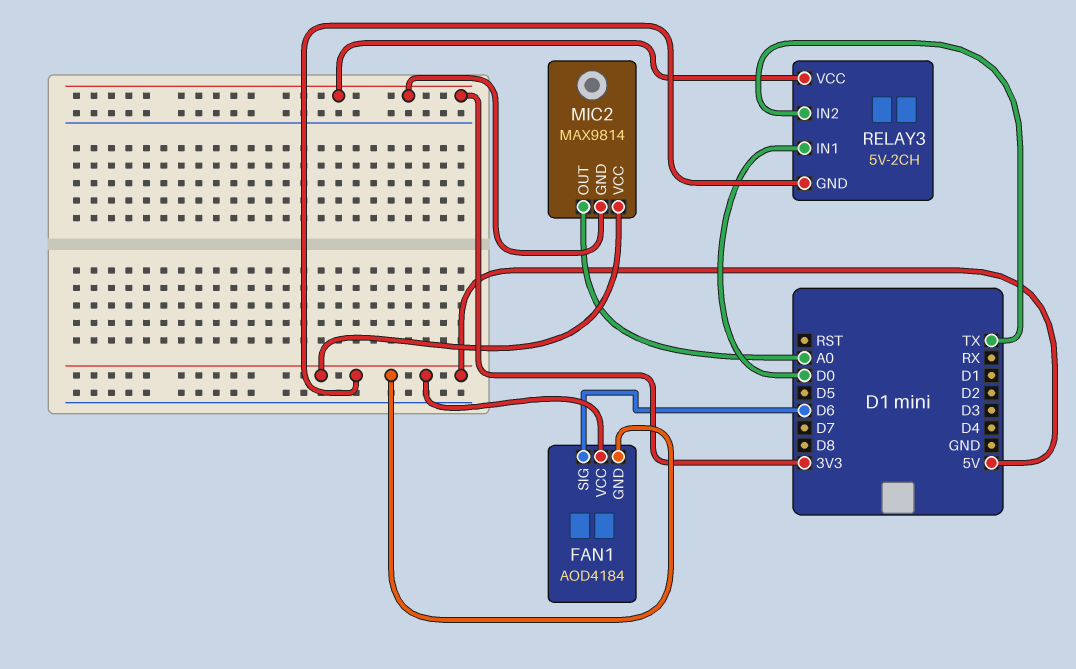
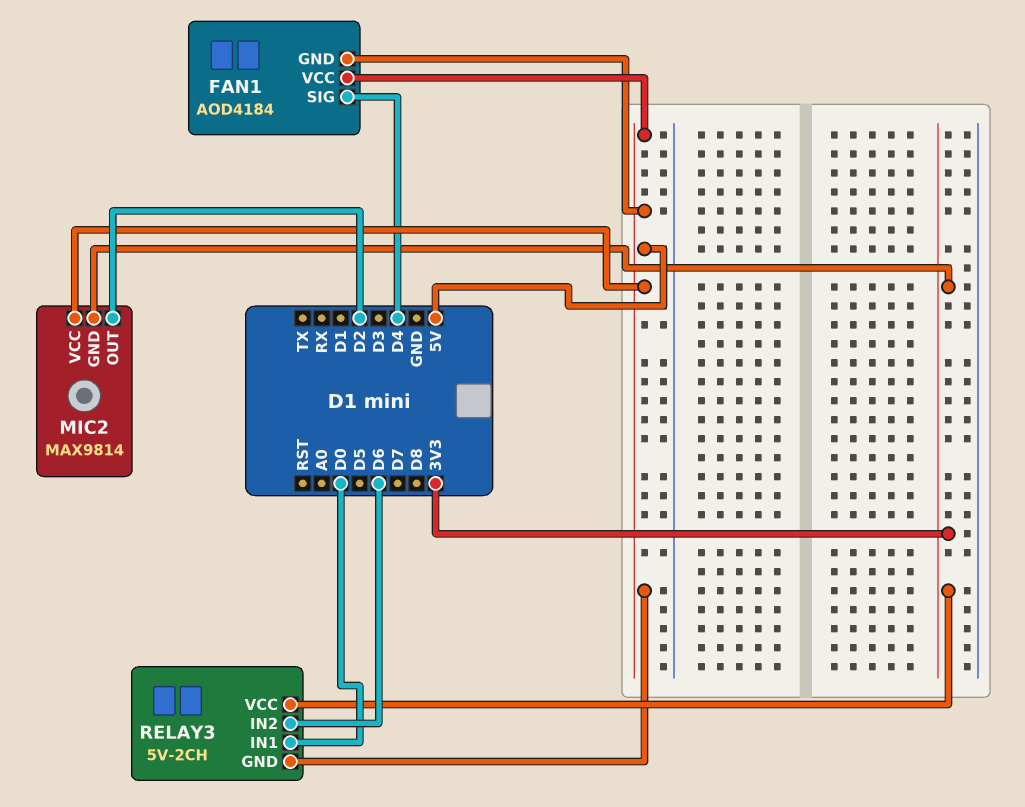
FAN1 pin SIG: D6 -> D4
MIC2 pin OUT: A0 -> D2
RELAY3 pin IN2: TX -> D6

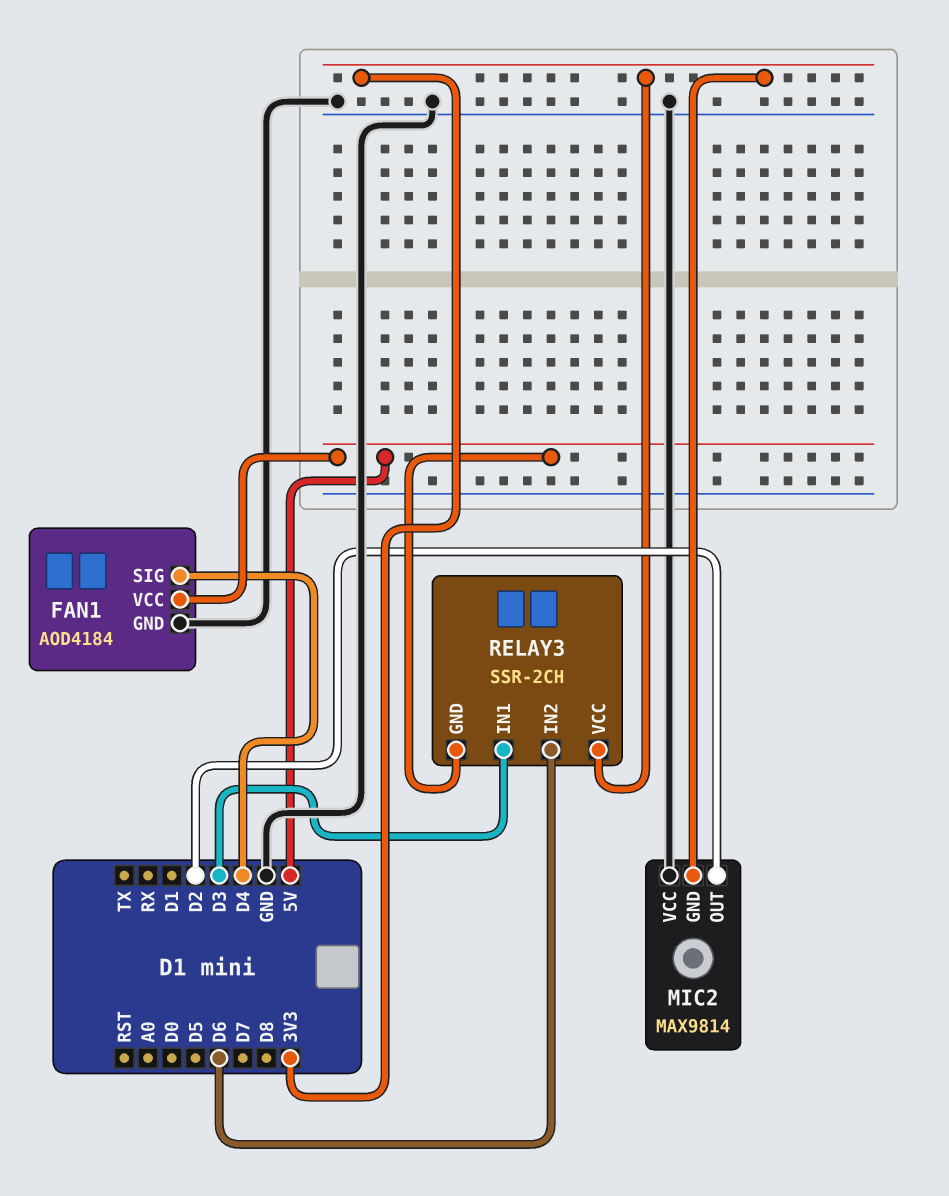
FAN1 pin GND: 5V -> GND
MIC2 pin VCC: 5V -> GND
RELAY3: 5V-2CH -> SSR-2CH
RELAY3 pin IN1: D0 -> D3

